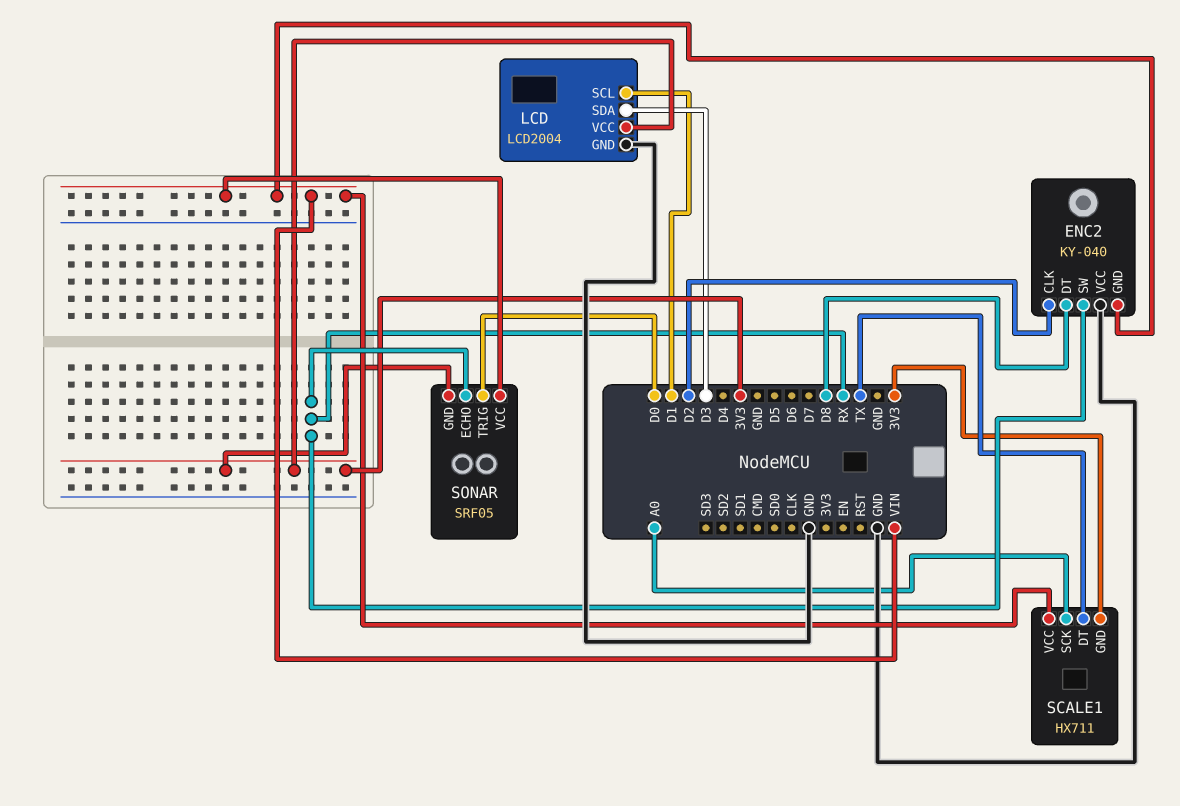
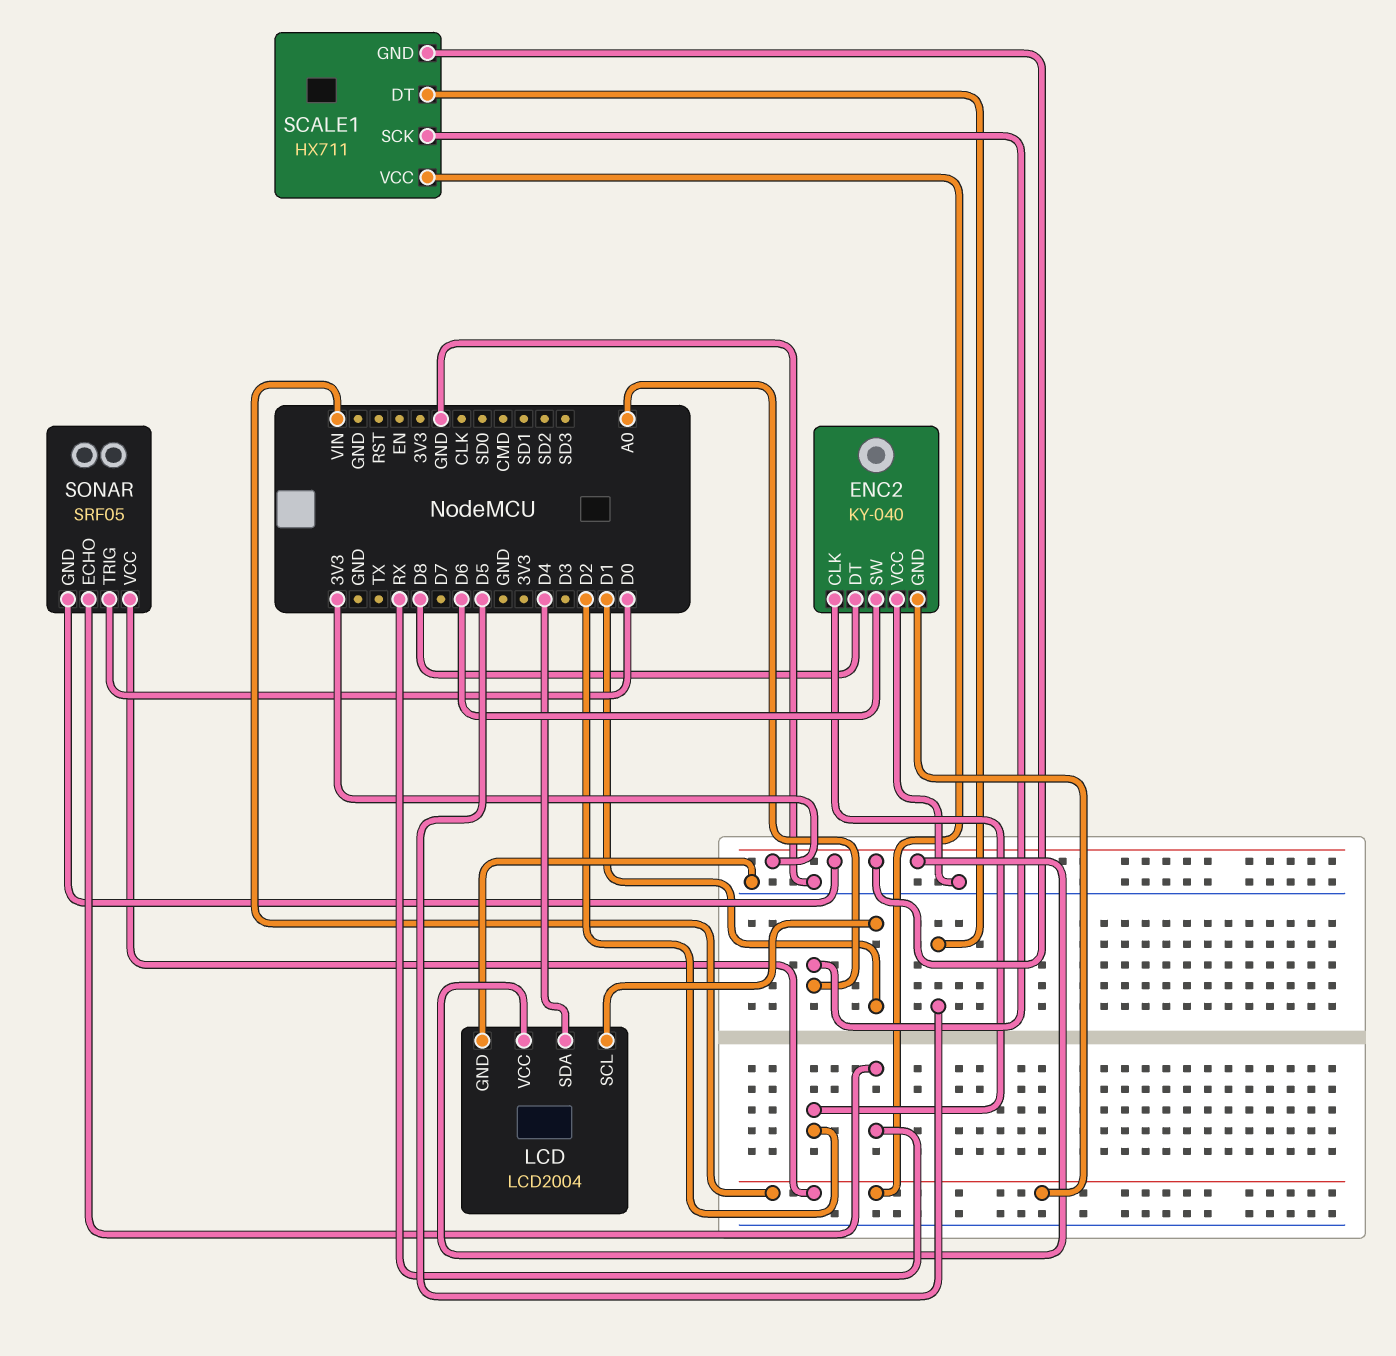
ENC2 pin SW: RX -> D6
LCD pin SDA: D3 -> D4
SCALE1 pin DT: TX -> D5

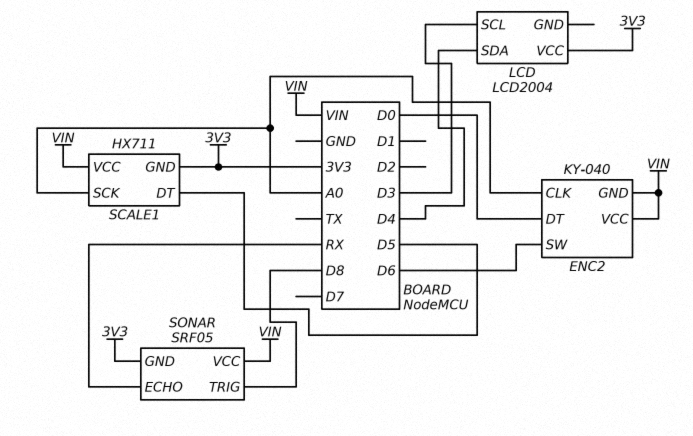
ENC2 pin CLK: D2 -> A0
ENC2 pin DT: D8 -> D0
ENC2 pin VCC: GND -> VIN
LCD pin GND: GND -> none
LCD pin SCL: D1 -> D3
SONAR pin TRIG: D0 -> D8

